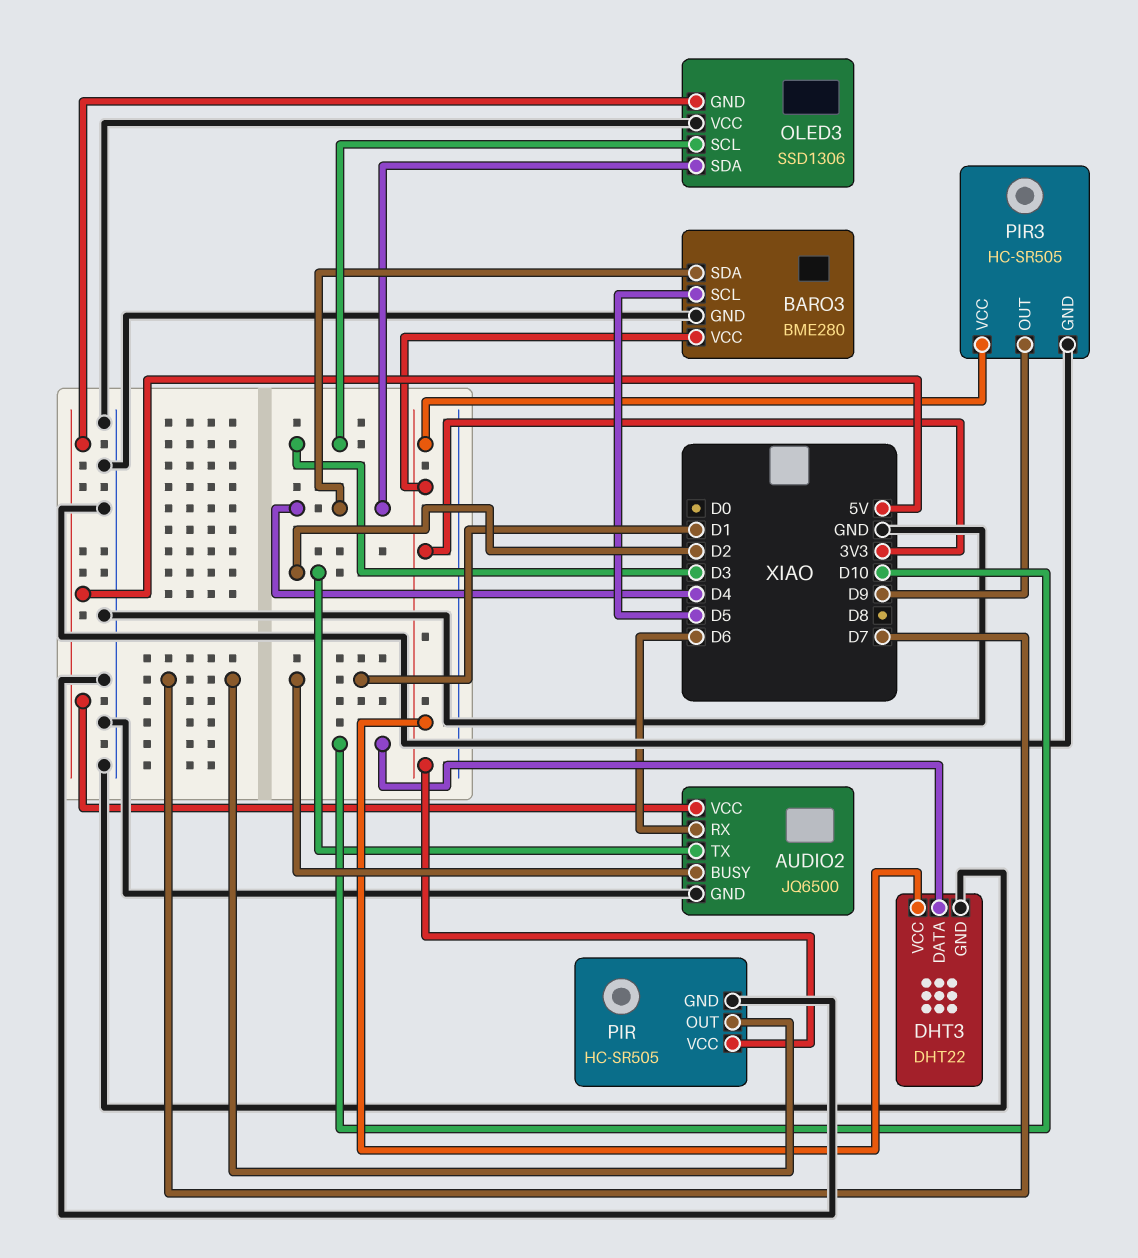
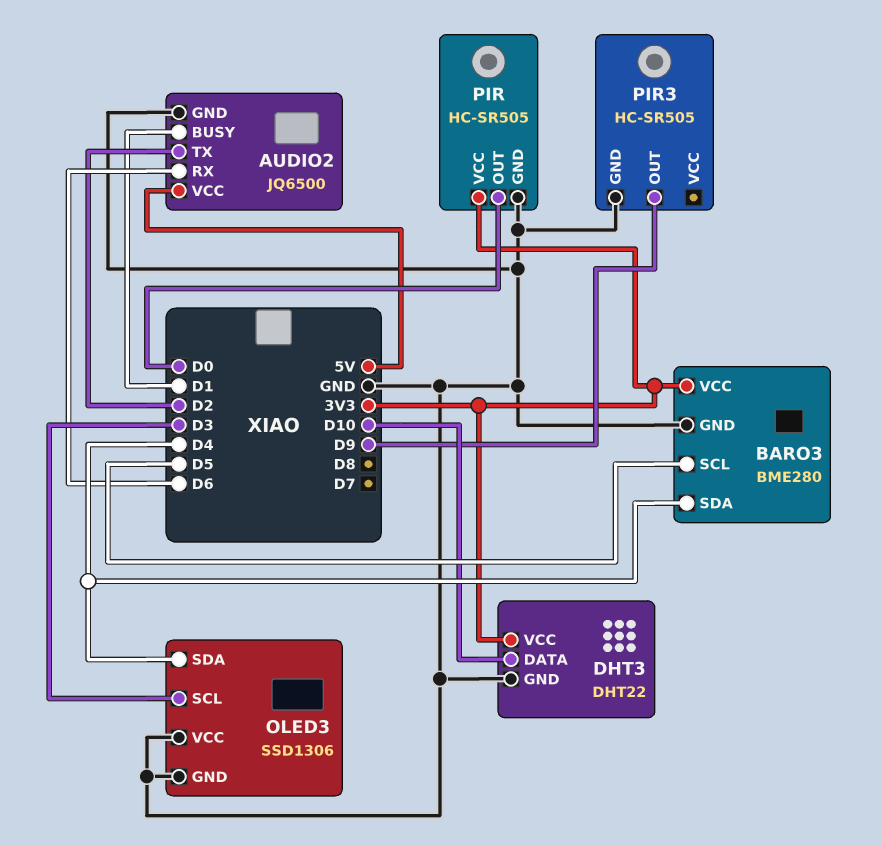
OLED3 pin GND: 5V -> GND
PIR pin OUT: D7 -> D0
PIR3 pin VCC: 3V3 -> none

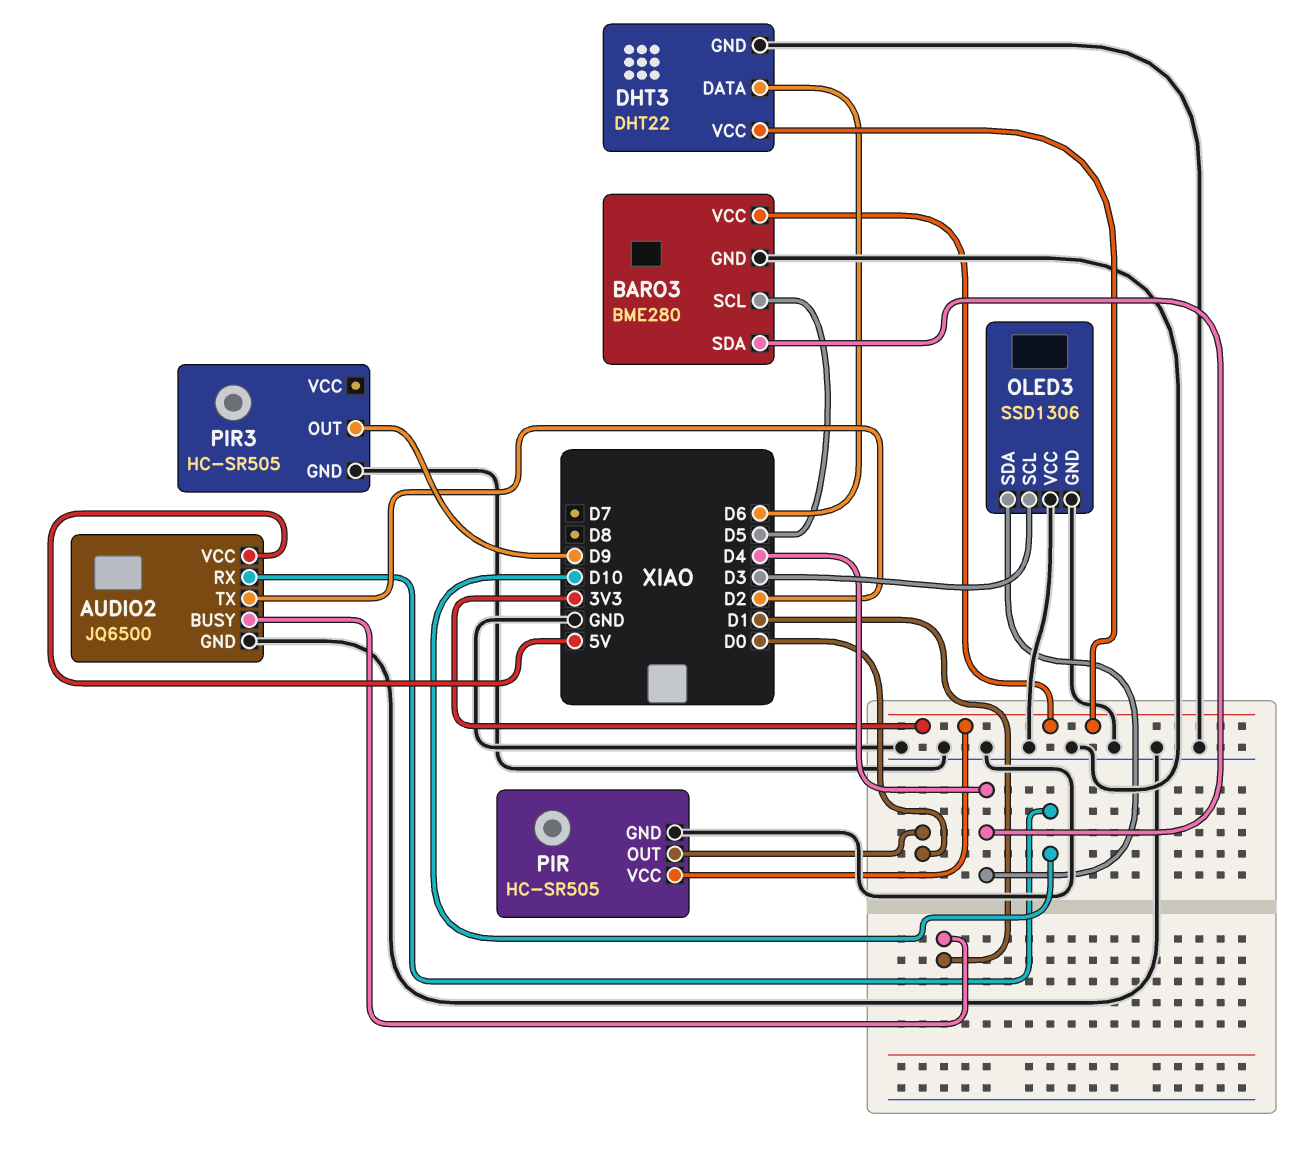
AUDIO2 pin RX: D6 -> D10
DHT3 pin DATA: D10 -> D6

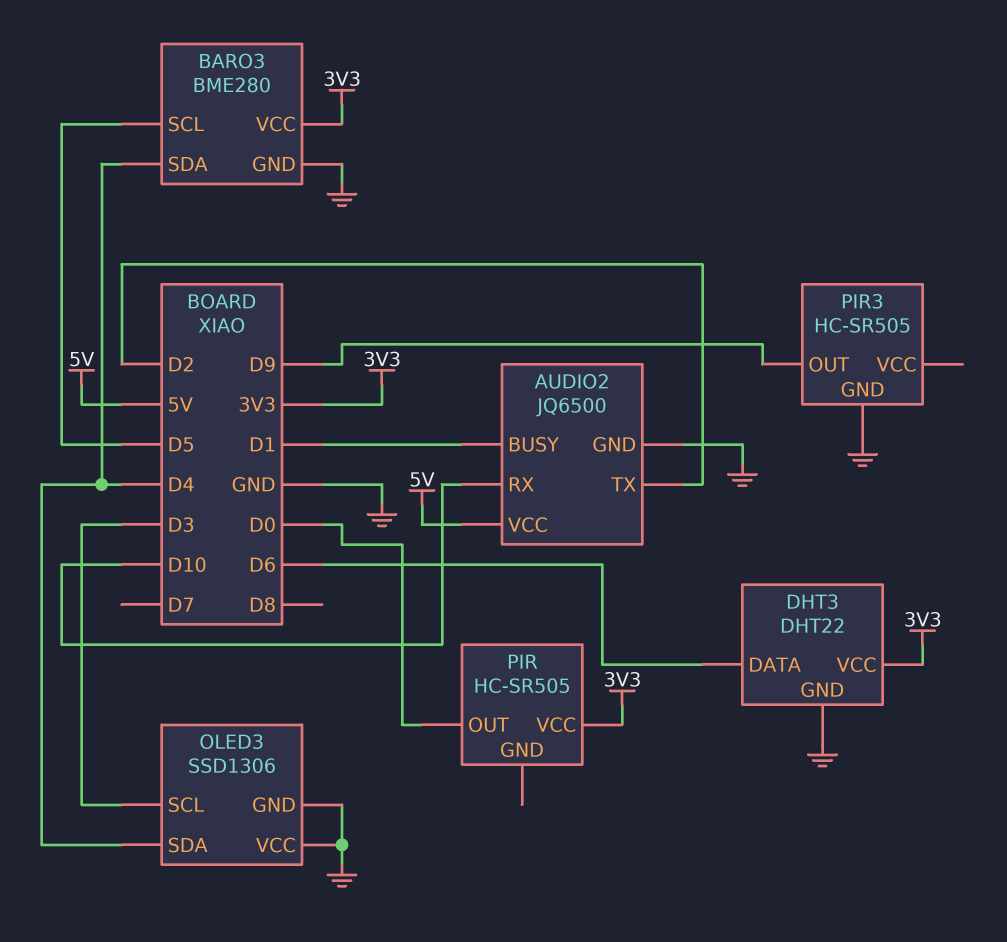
PIR pin GND: GND -> none

